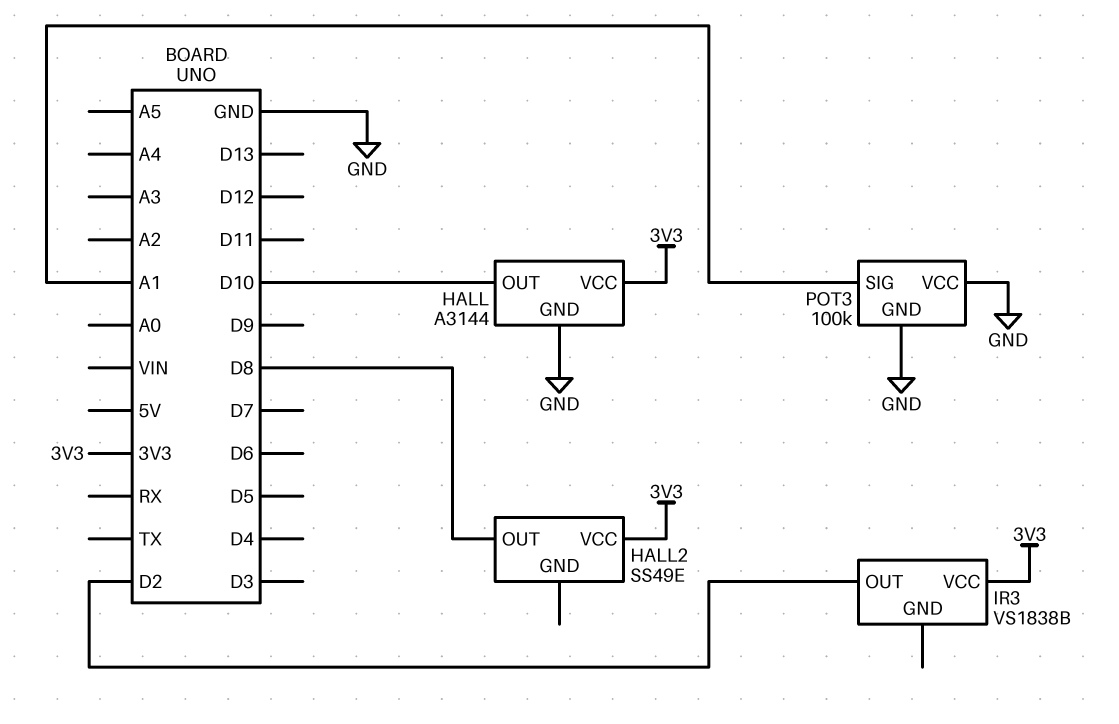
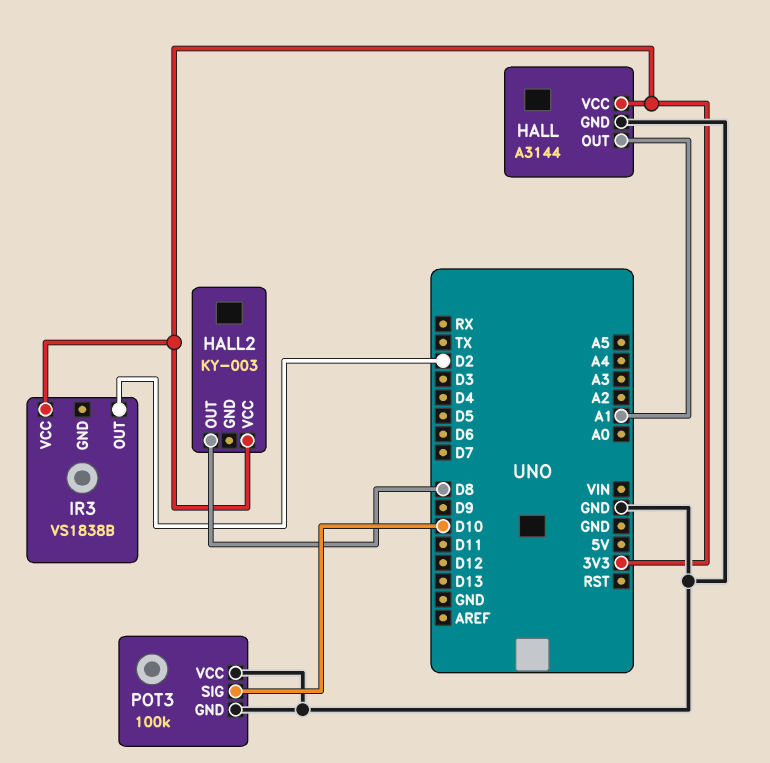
HALL pin OUT: D10 -> A1
HALL2: SS49E -> KY-003
POT3 pin SIG: A1 -> D10

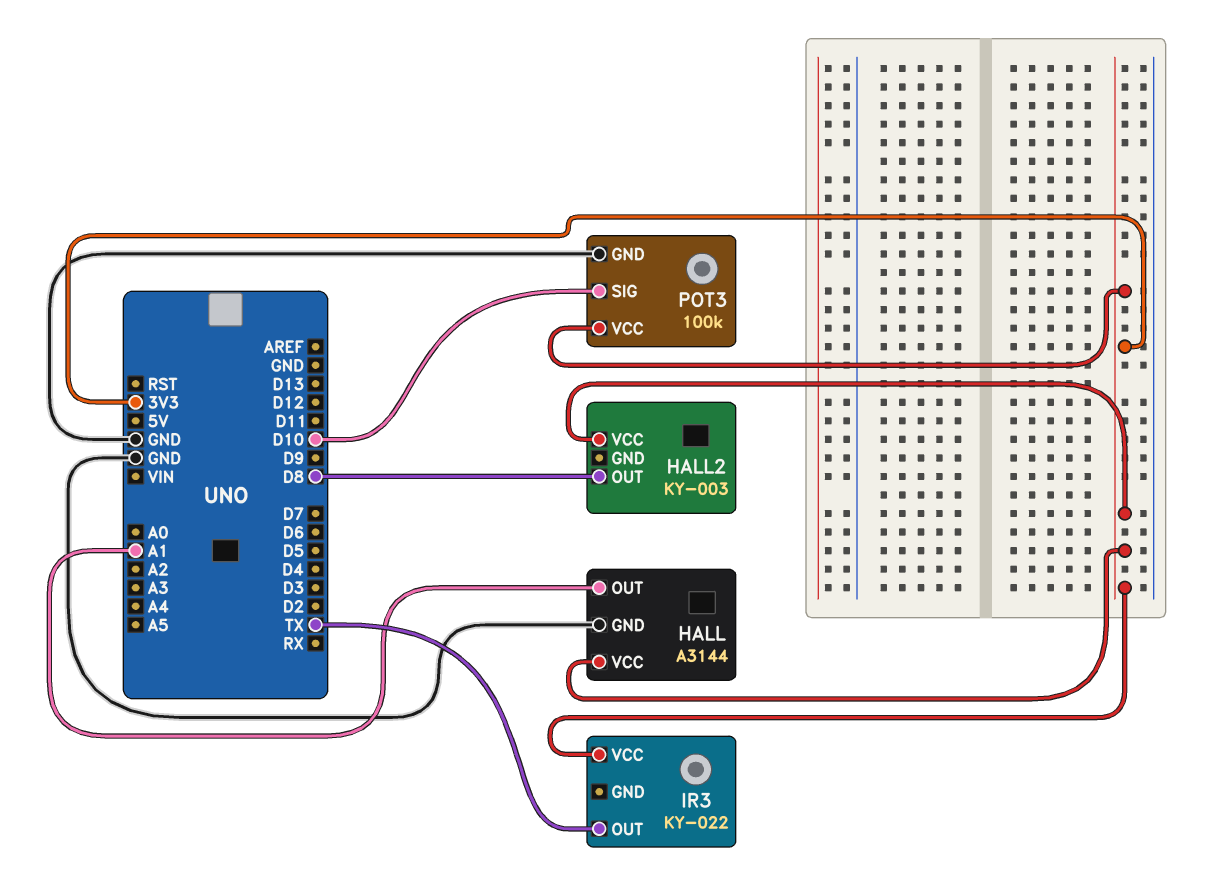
IR3: VS1838B -> KY-022
IR3 pin OUT: D2 -> TX
POT3 pin VCC: GND -> 3V3

